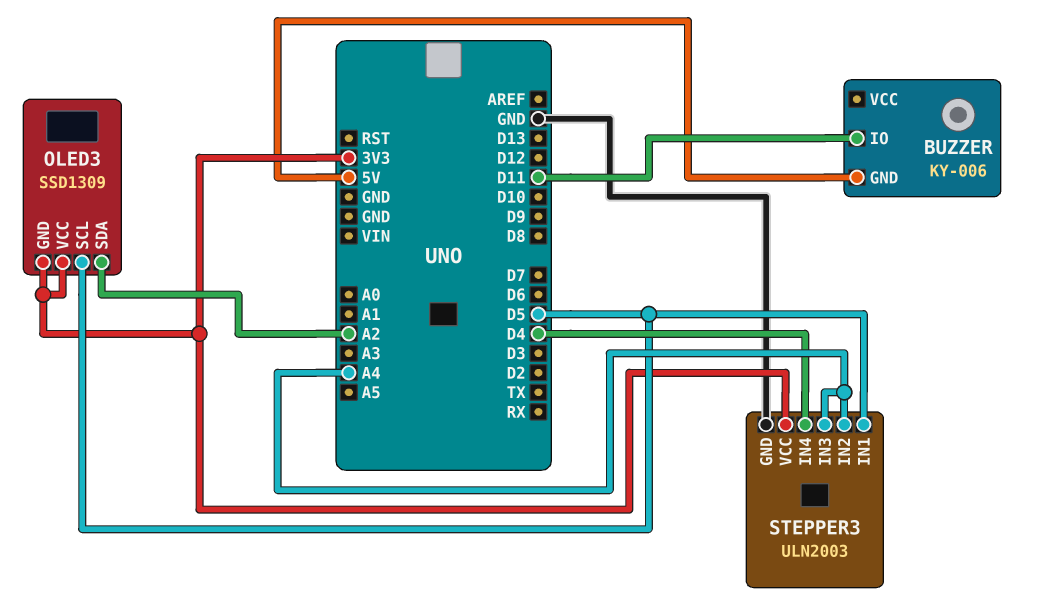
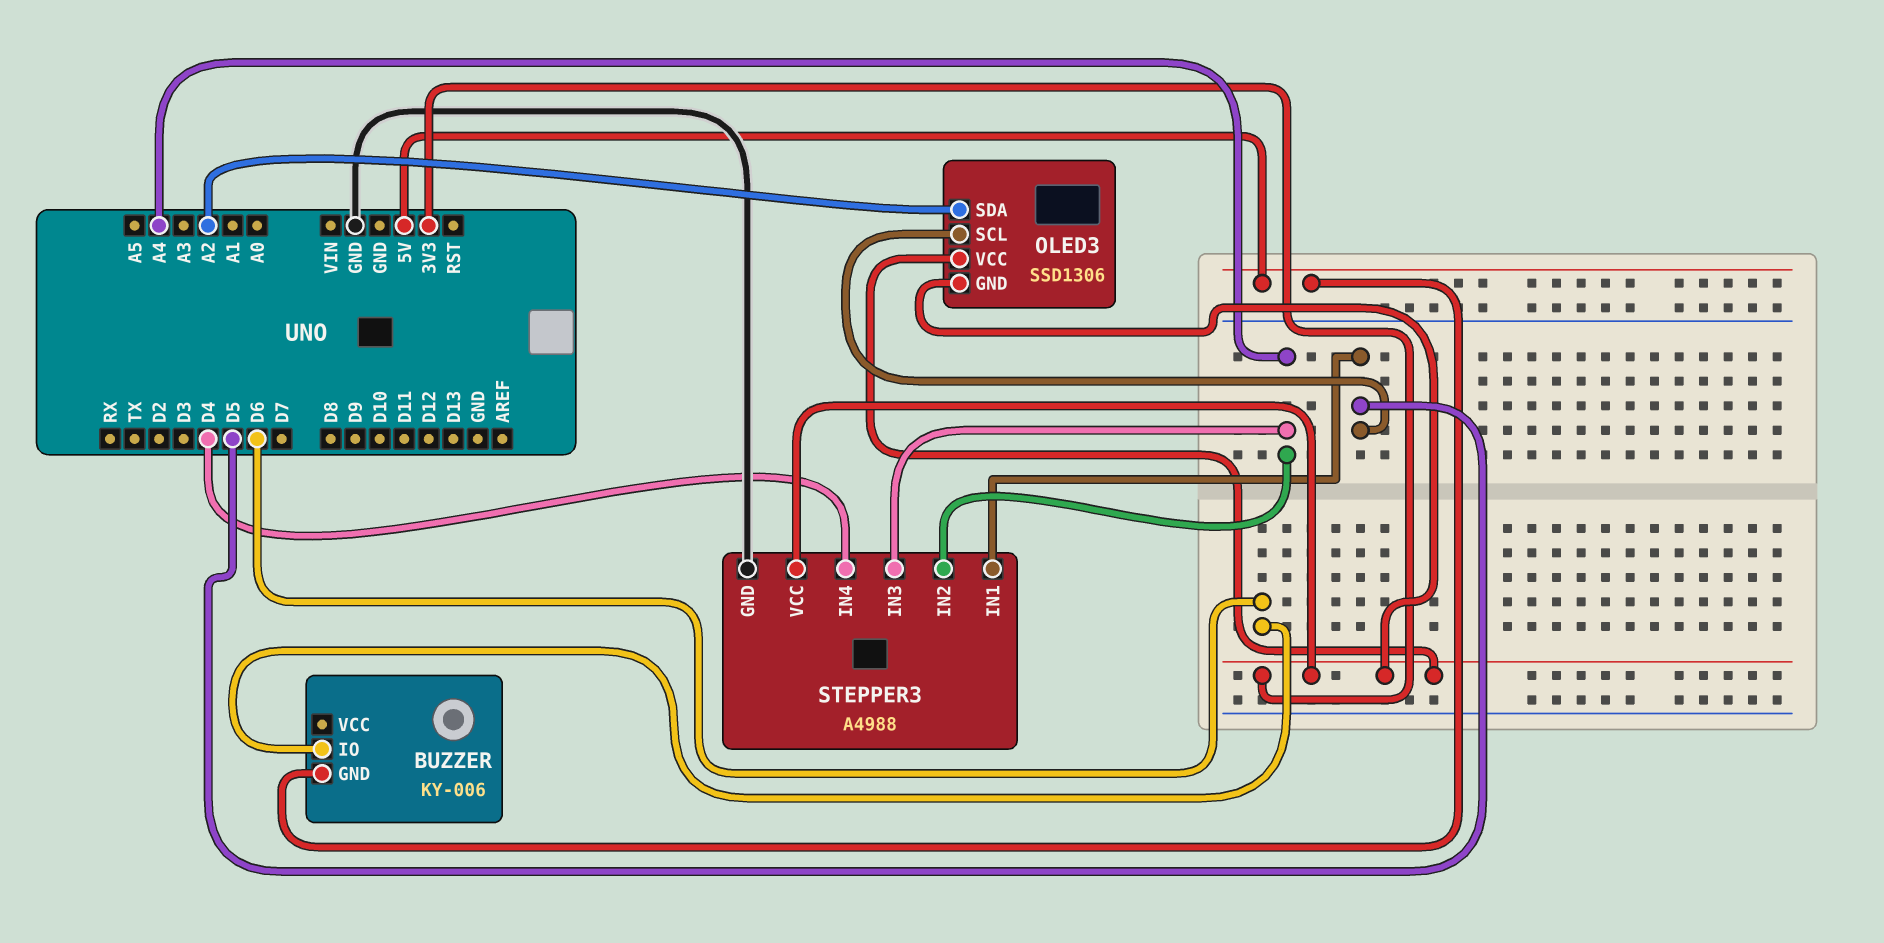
BUZZER pin IO: D11 -> D6
OLED3: SSD1309 -> SSD1306
STEPPER3: ULN2003 -> A4988

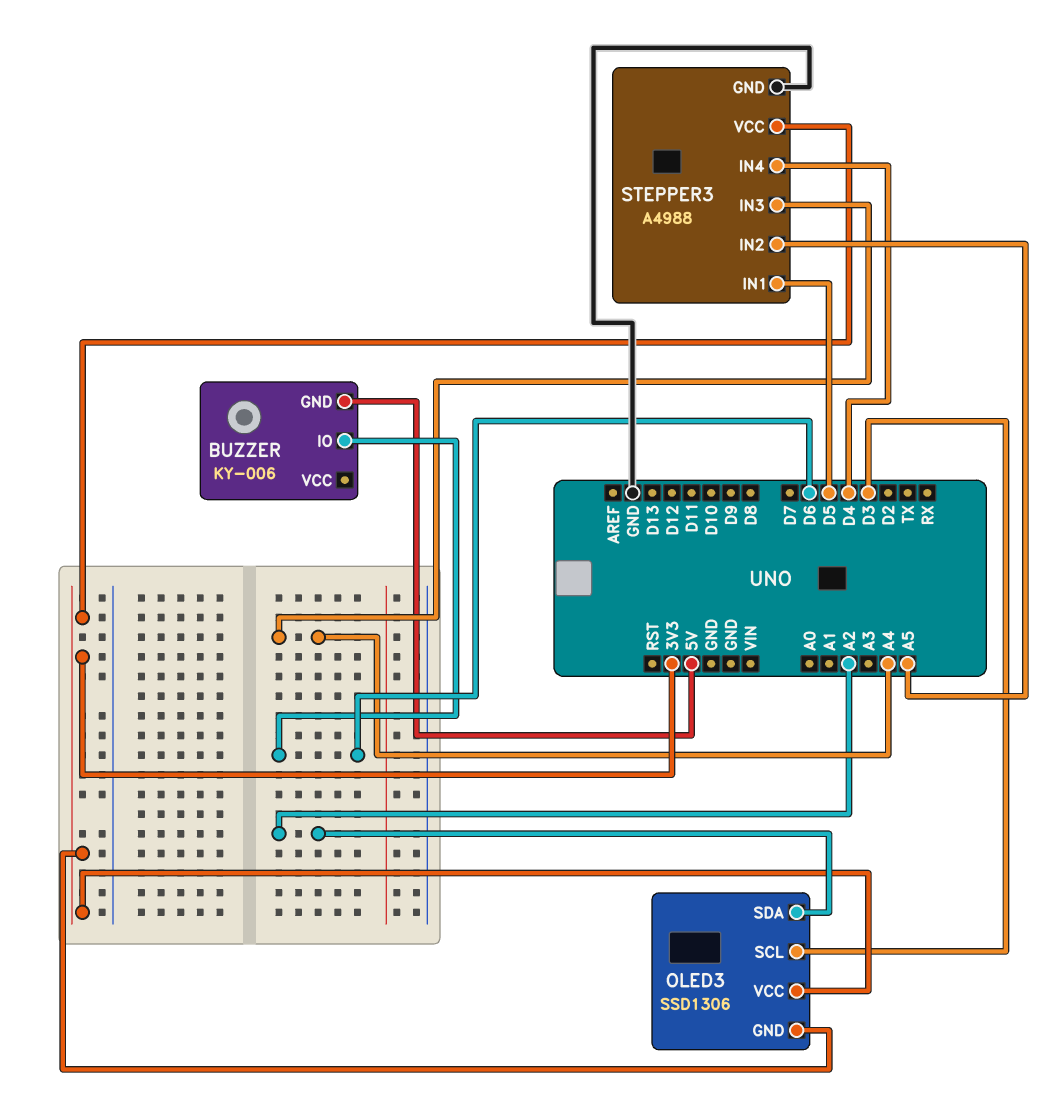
OLED3 pin SCL: D5 -> D3
STEPPER3 pin IN2: A4 -> A5

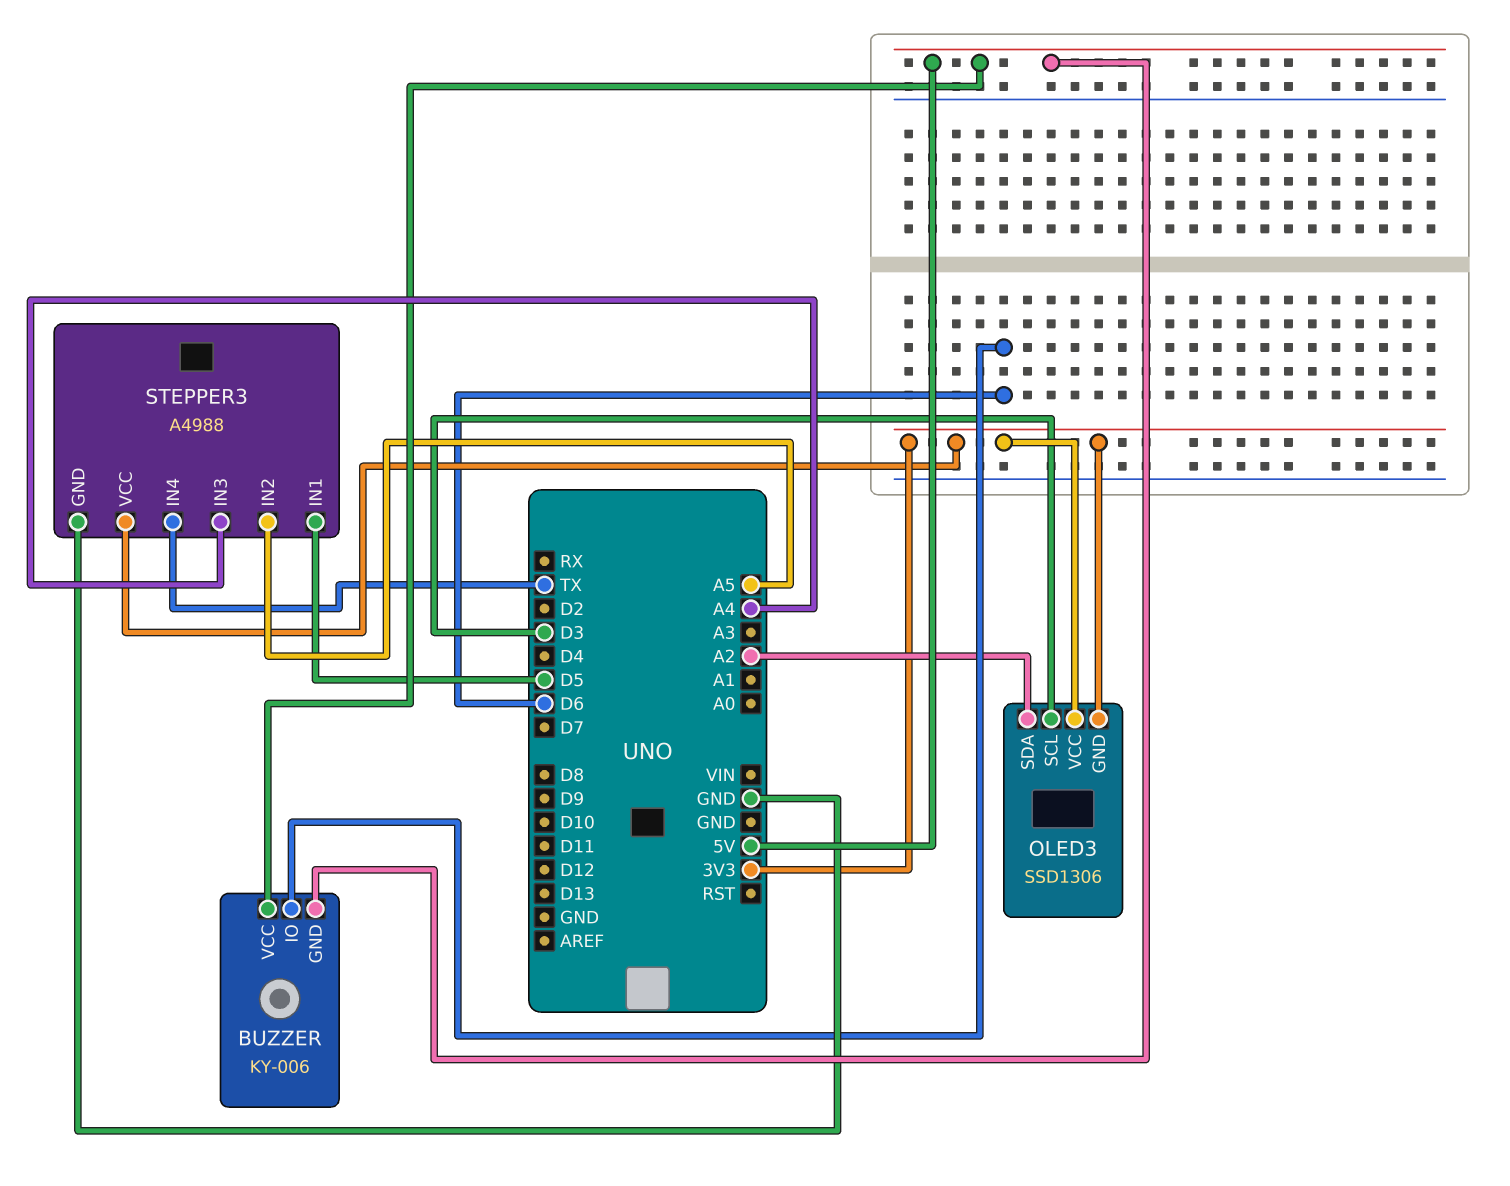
BUZZER pin VCC: none -> 5V
STEPPER3 pin IN4: D4 -> TX

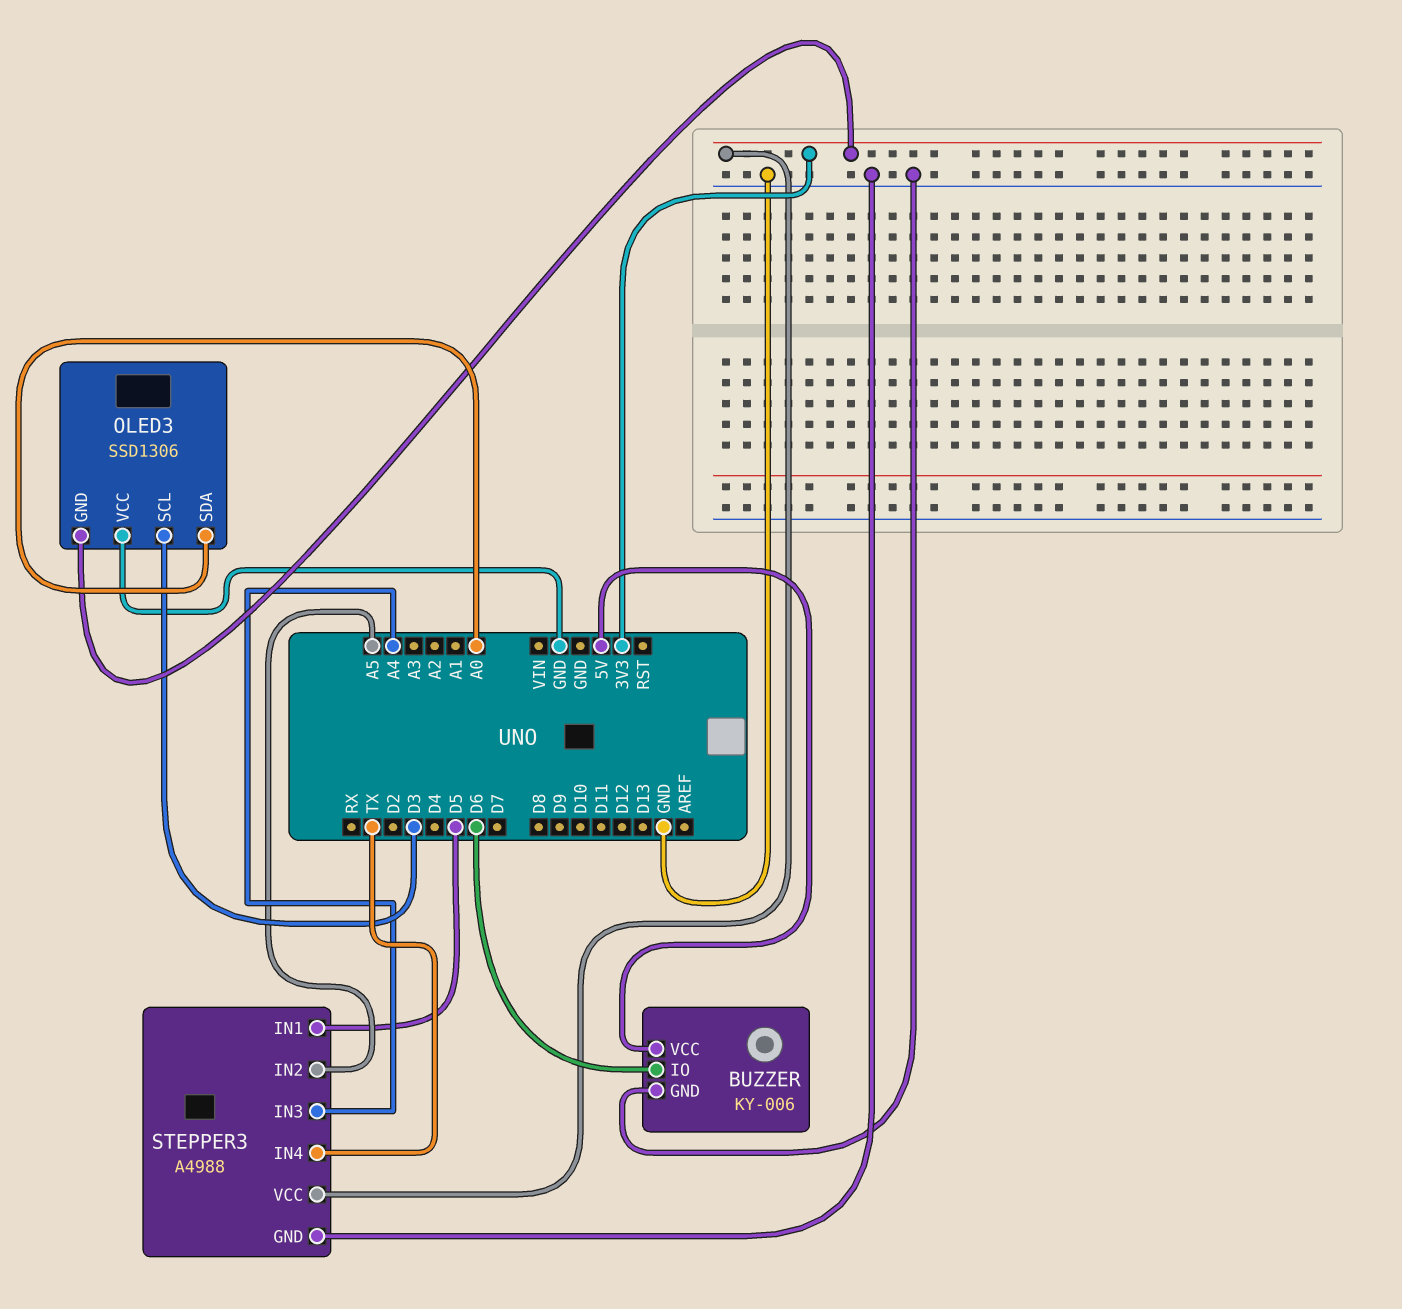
BUZZER pin GND: 5V -> GND
OLED3 pin SDA: A2 -> A0
OLED3 pin VCC: 3V3 -> GND

